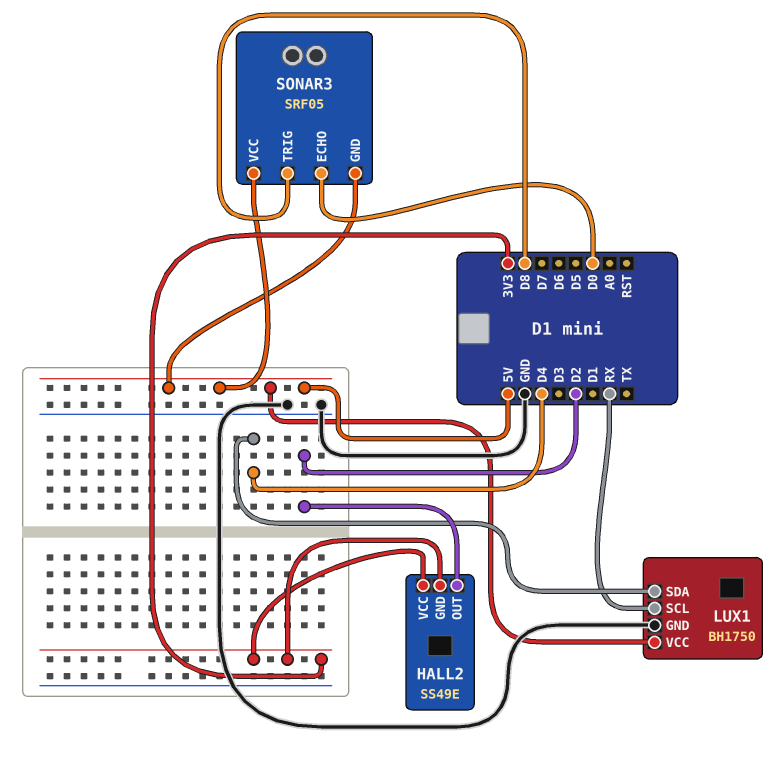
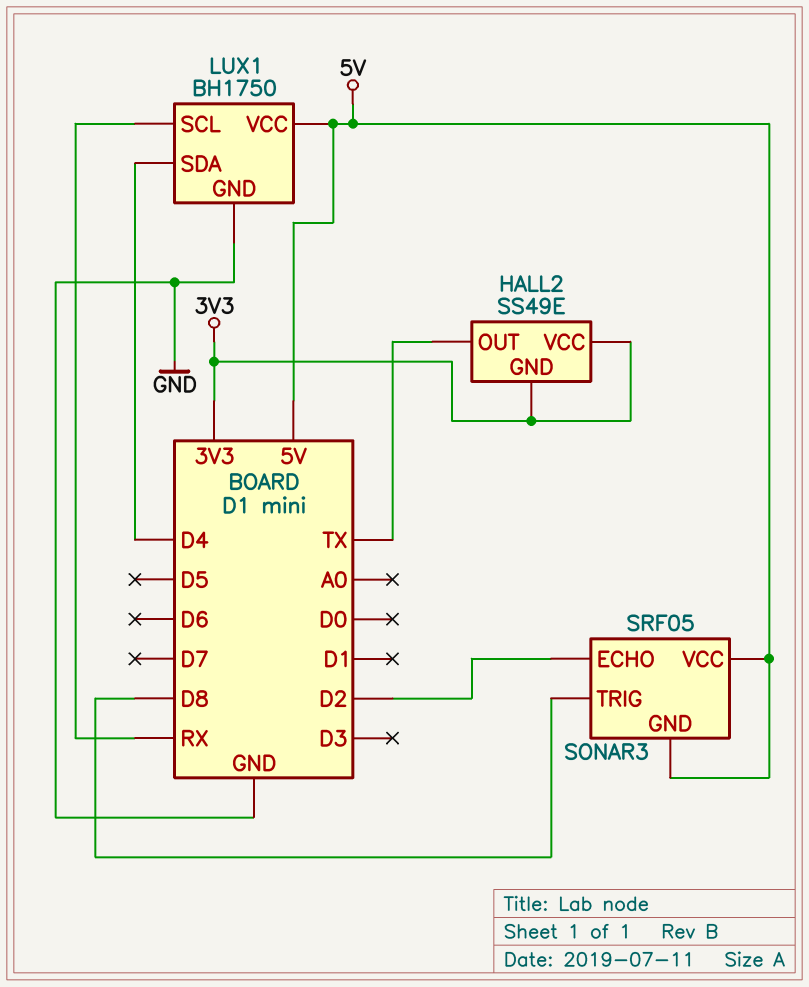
HALL2 pin OUT: D2 -> TX
SONAR3 pin ECHO: D0 -> D2

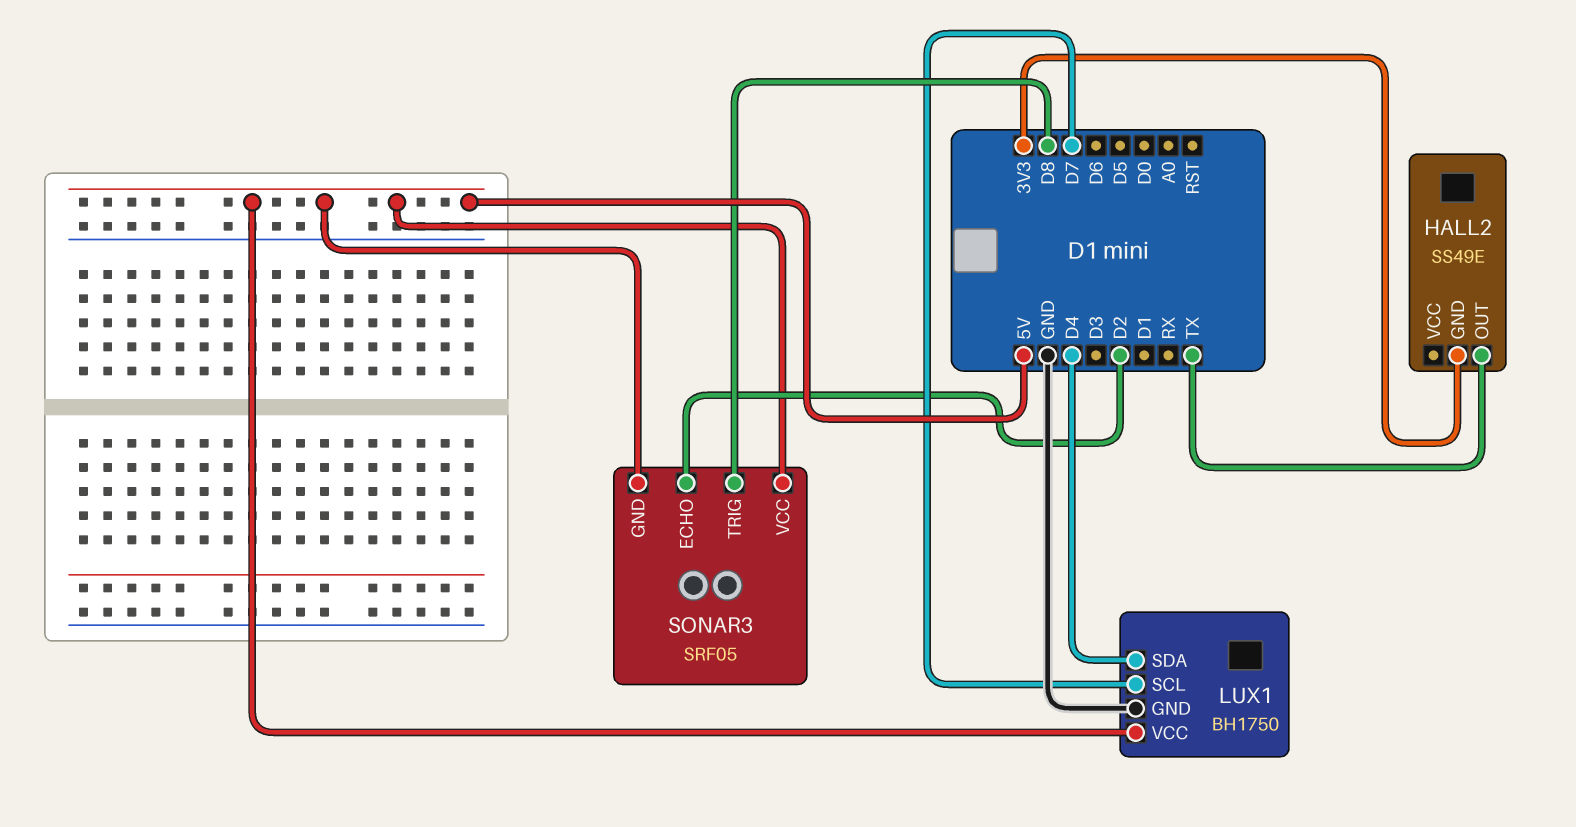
HALL2 pin VCC: 3V3 -> none
LUX1 pin SCL: RX -> D7

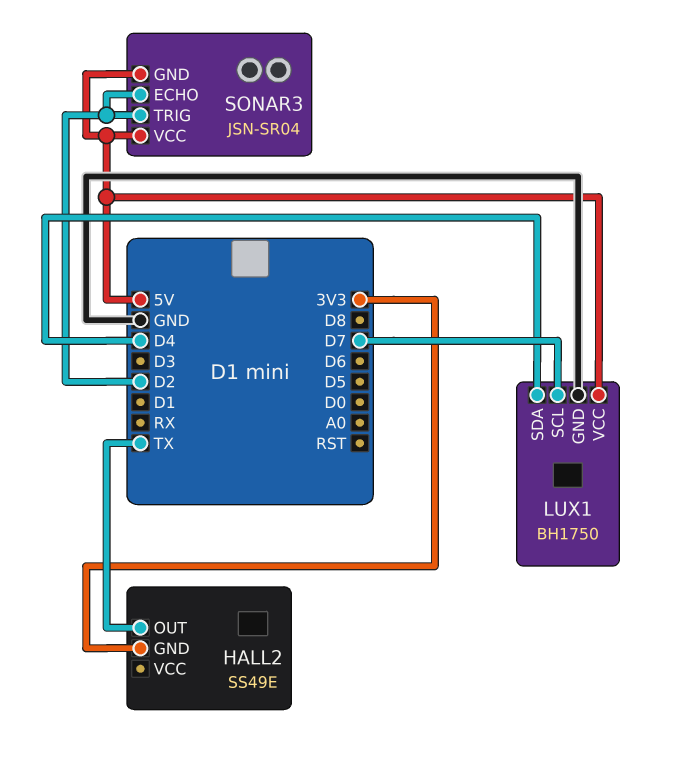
SONAR3: SRF05 -> JSN-SR04
SONAR3 pin TRIG: D8 -> D2

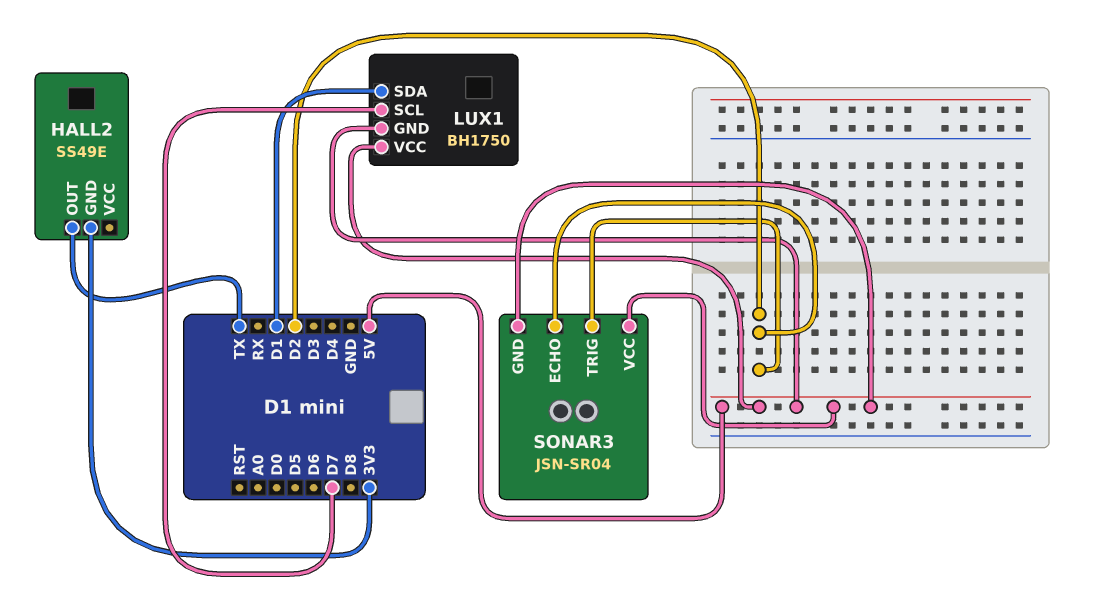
LUX1 pin GND: GND -> 5V
LUX1 pin SDA: D4 -> D1

